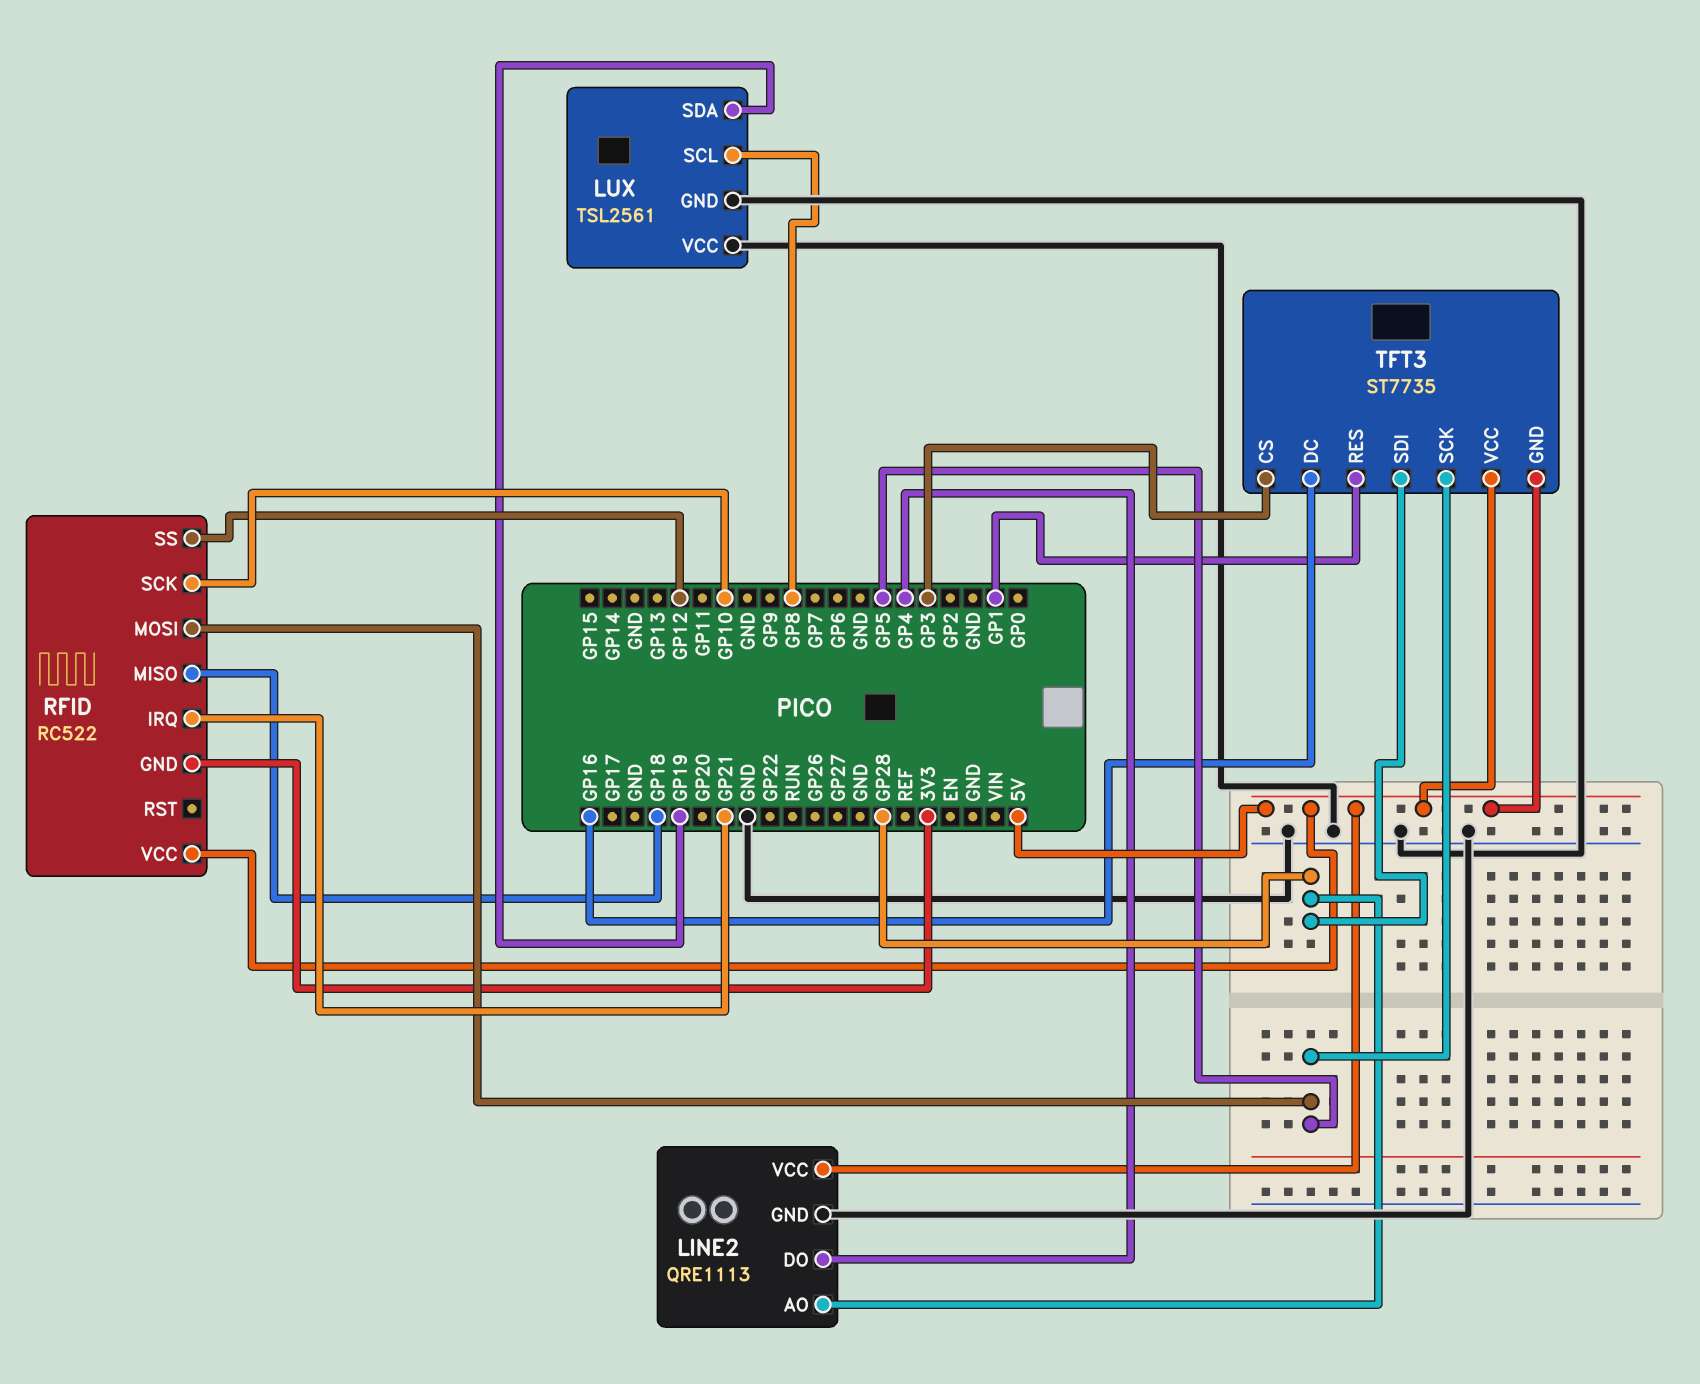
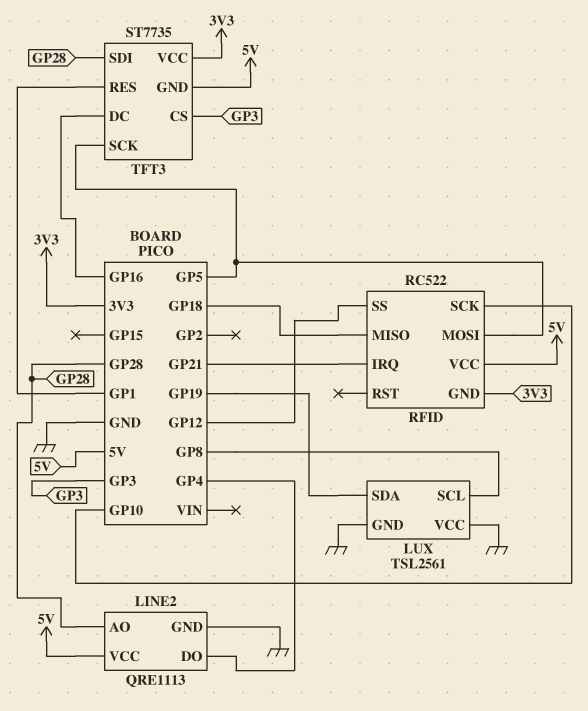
TFT3 pin VCC: 5V -> 3V3

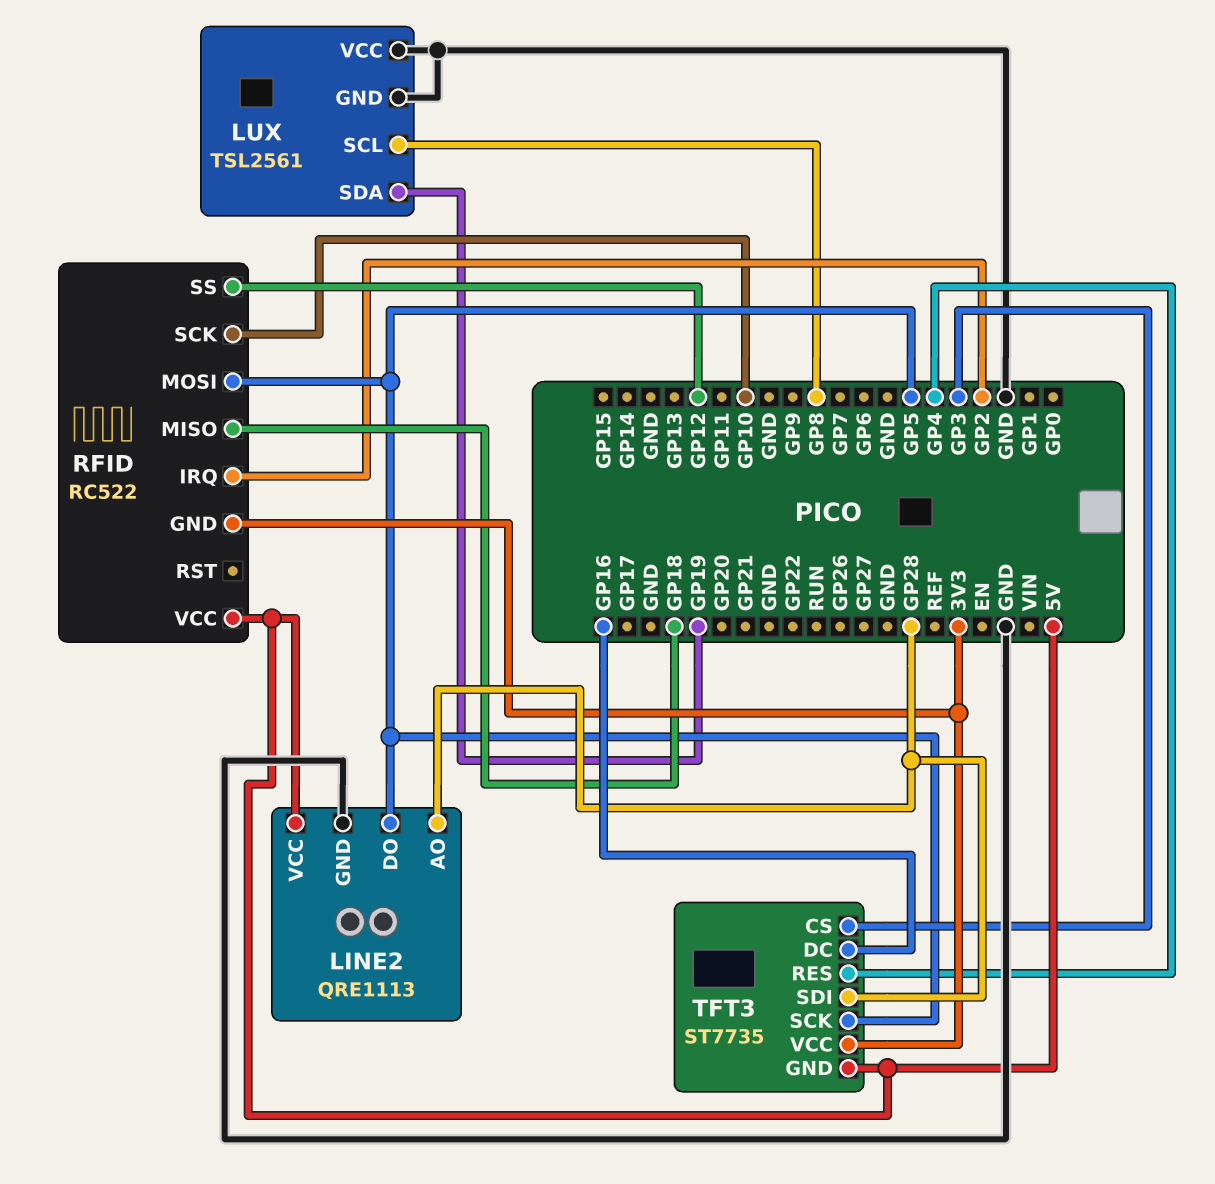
LINE2 pin DO: GP4 -> GP5
RFID pin IRQ: GP21 -> GP2
TFT3 pin RES: GP1 -> GP4

